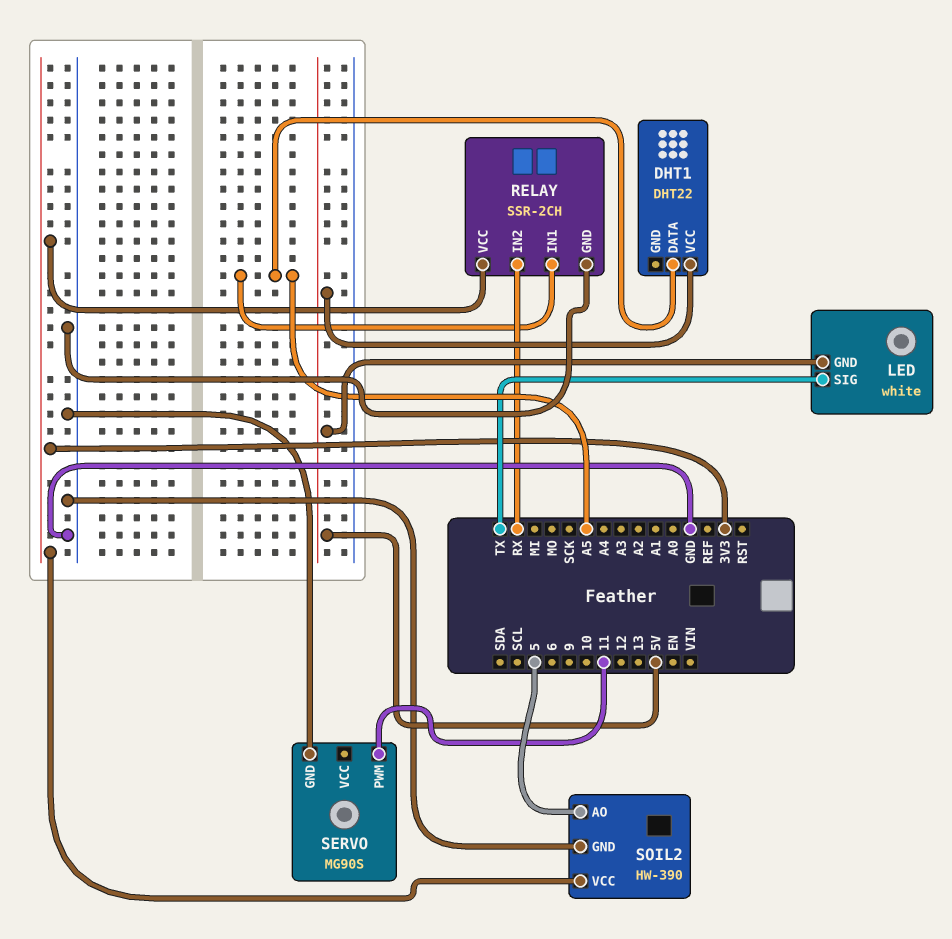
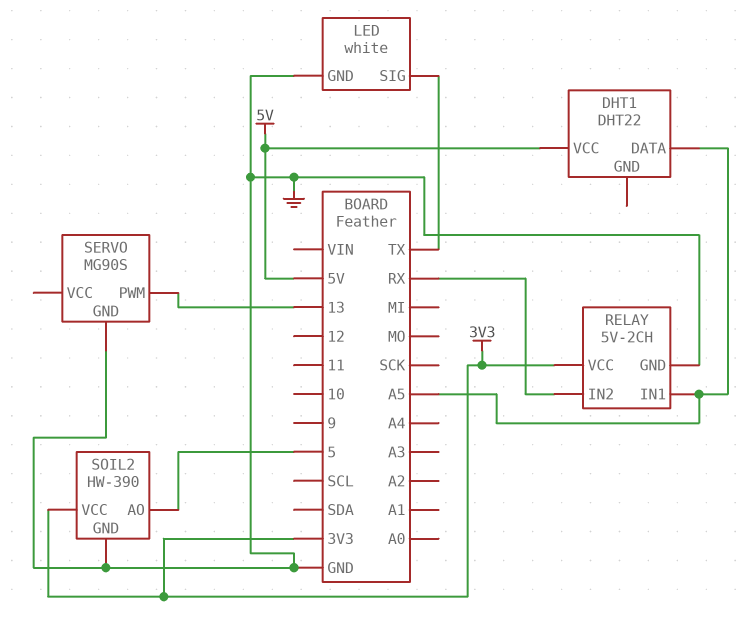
LED pin GND: 5V -> GND
RELAY: SSR-2CH -> 5V-2CH
SERVO pin PWM: 11 -> 13

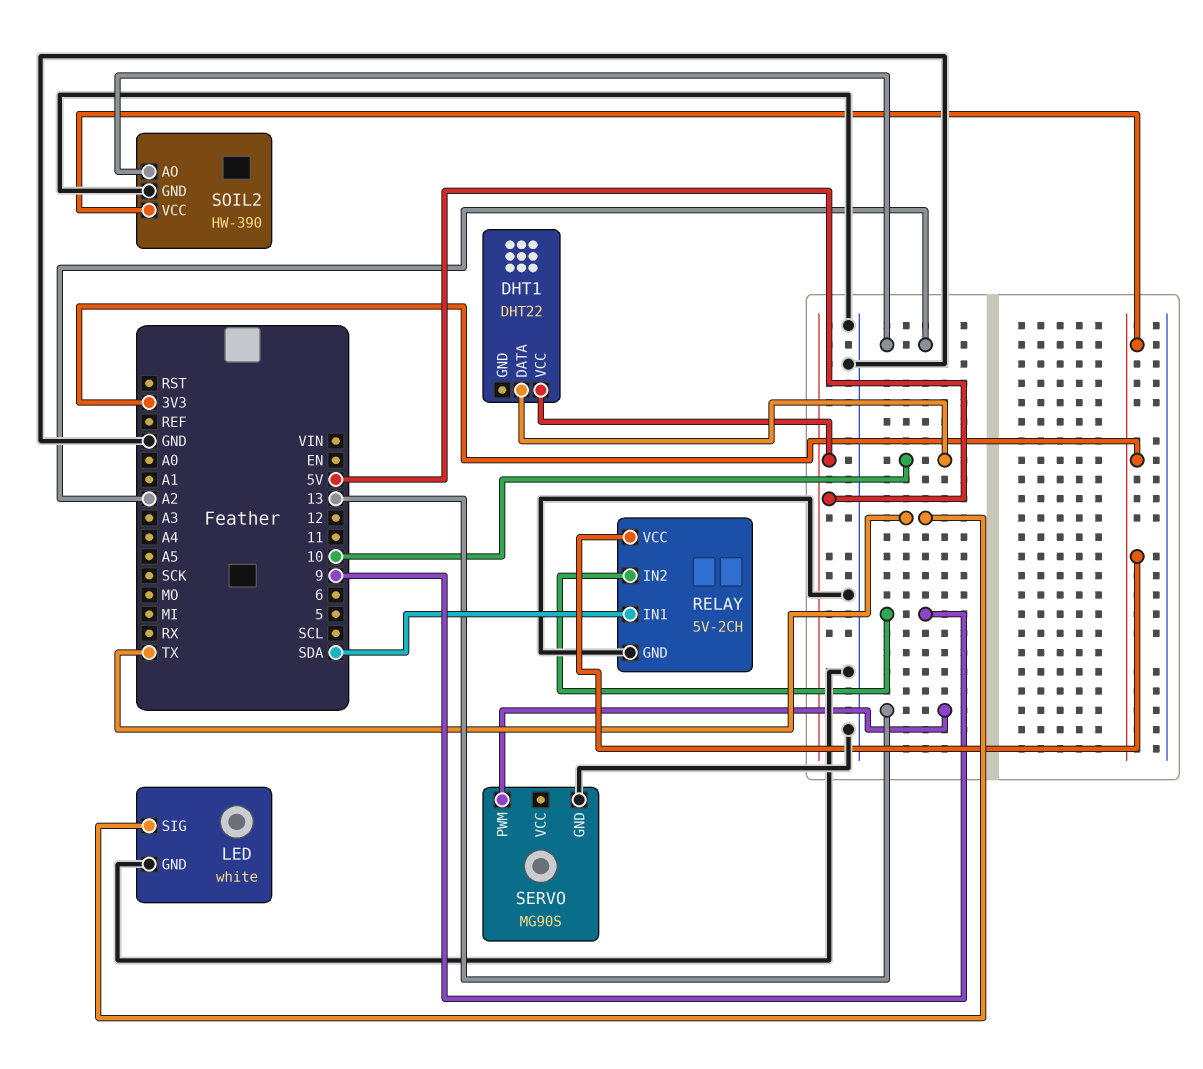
DHT1 pin DATA: A5 -> 10
RELAY pin IN1: A5 -> SDA
RELAY pin IN2: RX -> 9
SOIL2 pin AO: 5 -> A2

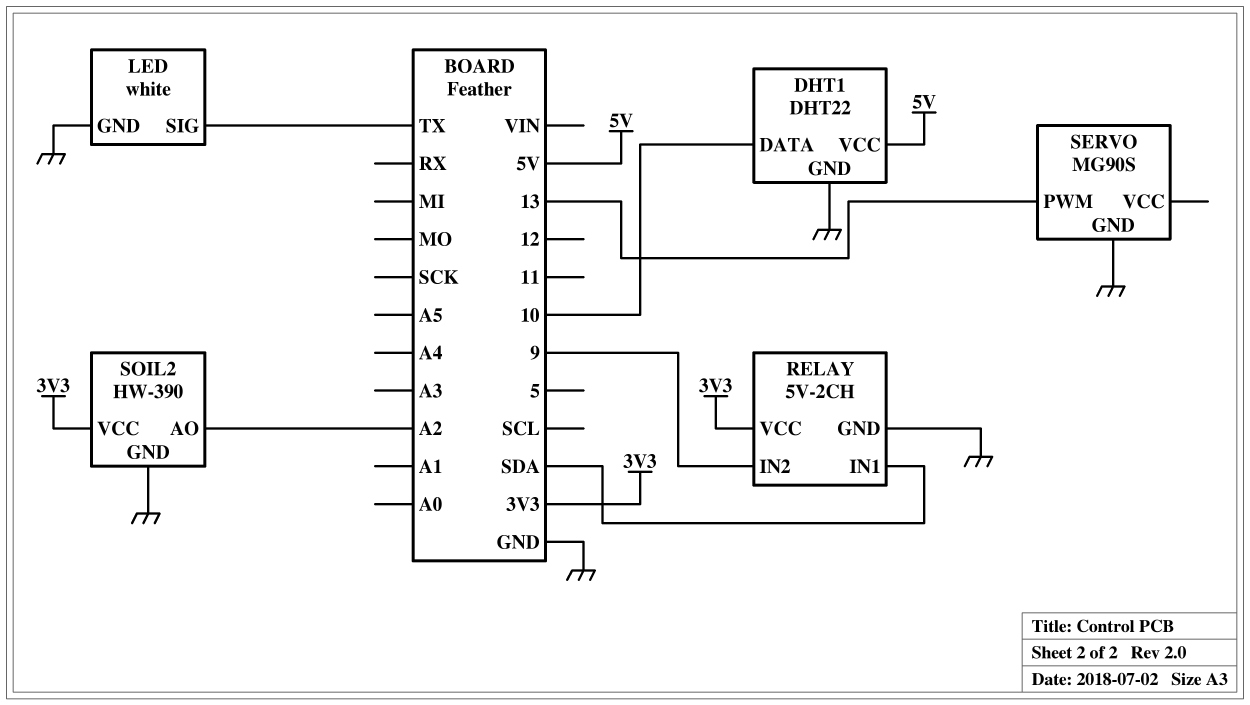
DHT1 pin GND: none -> GND

